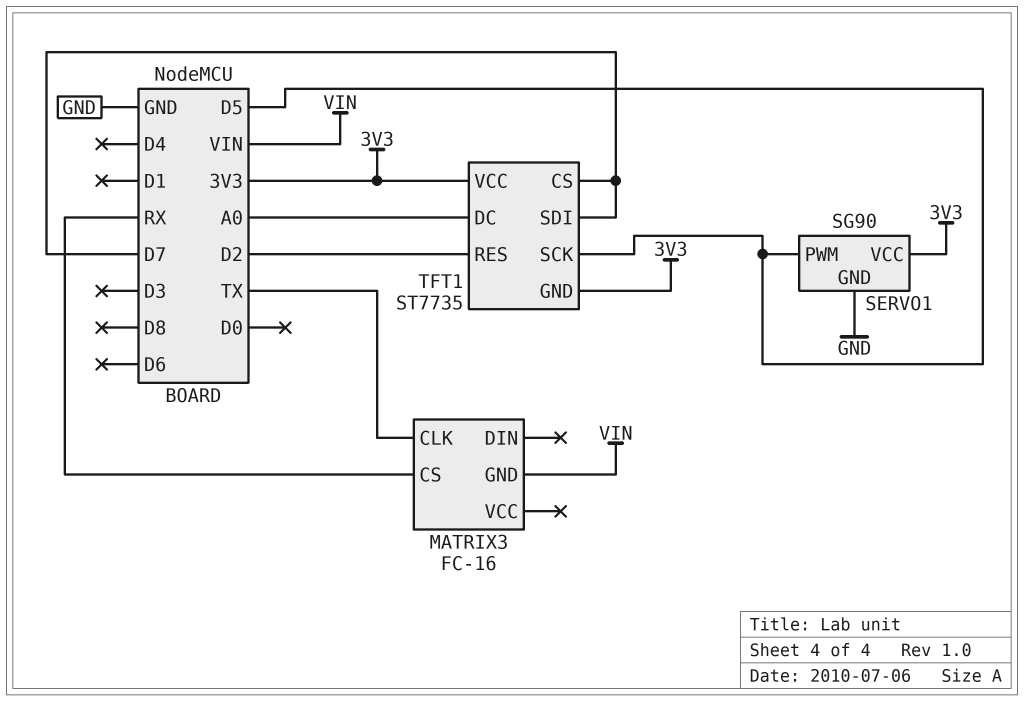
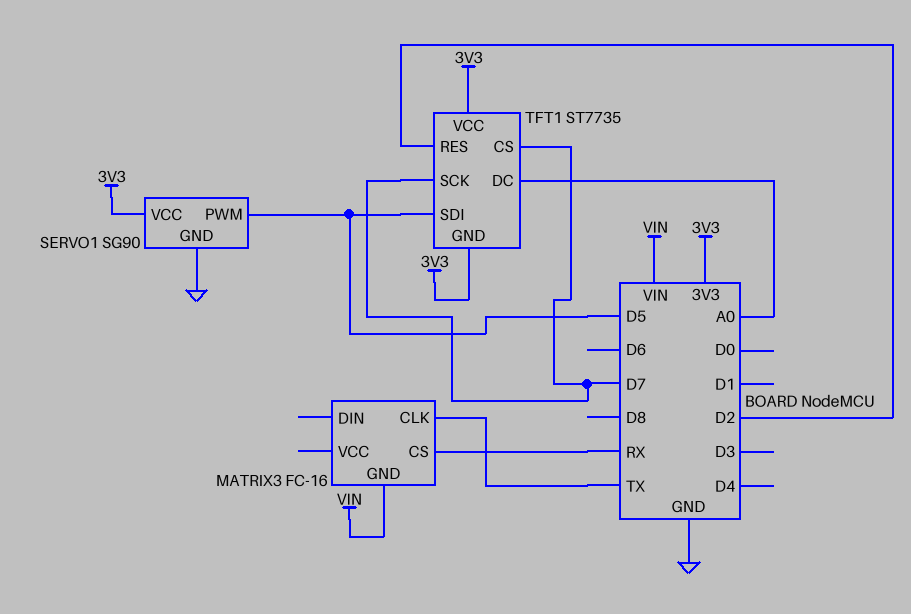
TFT1 pin SCK: D5 -> D7
TFT1 pin SDI: D7 -> D5

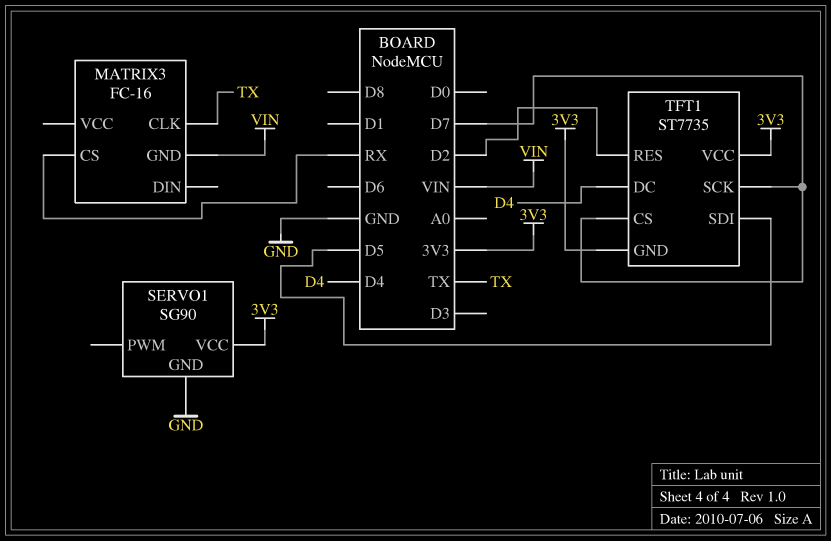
SERVO1 pin PWM: D5 -> none
TFT1 pin DC: A0 -> D4

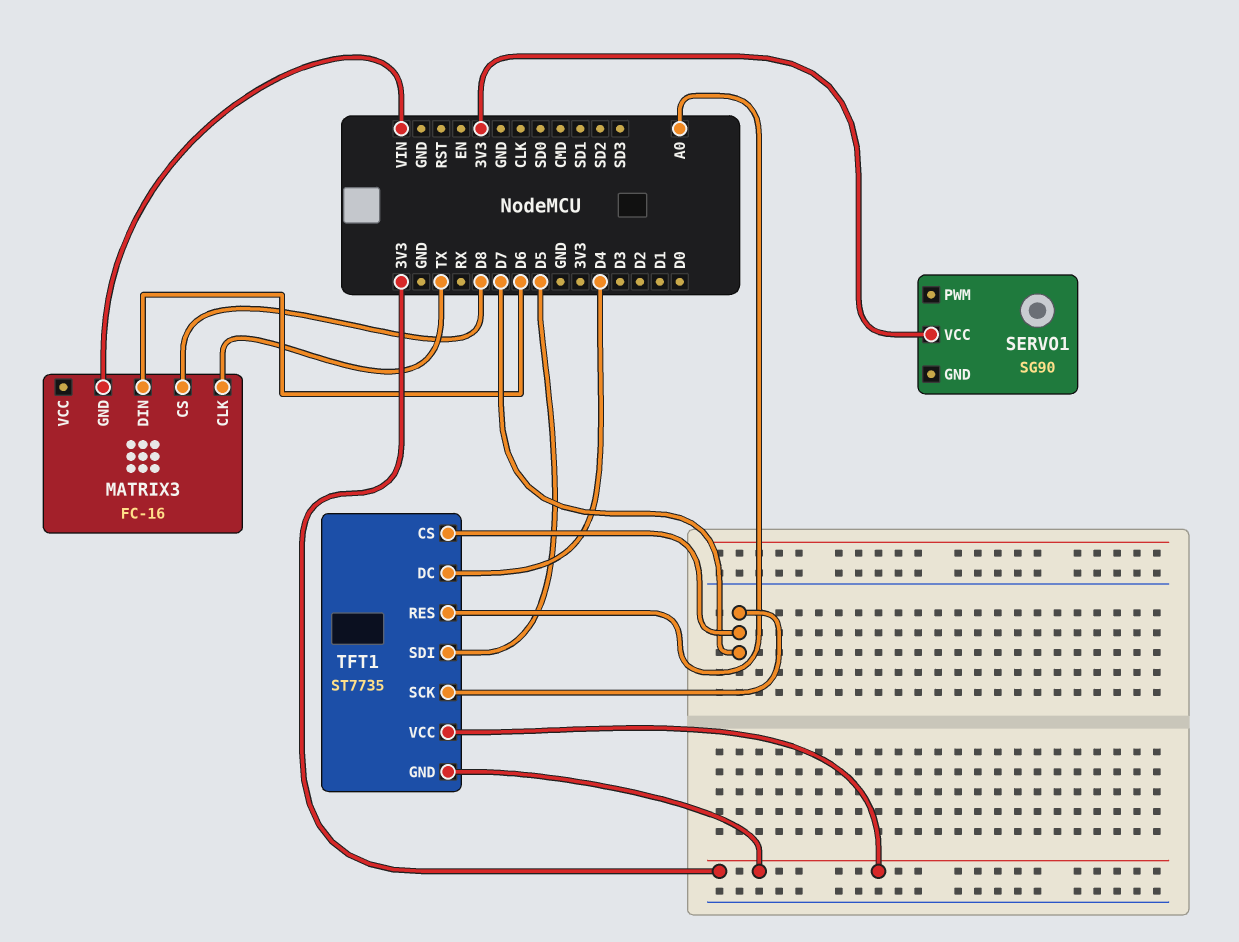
MATRIX3 pin CS: RX -> D8
MATRIX3 pin DIN: none -> D6
SERVO1 pin GND: GND -> none
TFT1 pin RES: D2 -> A0

